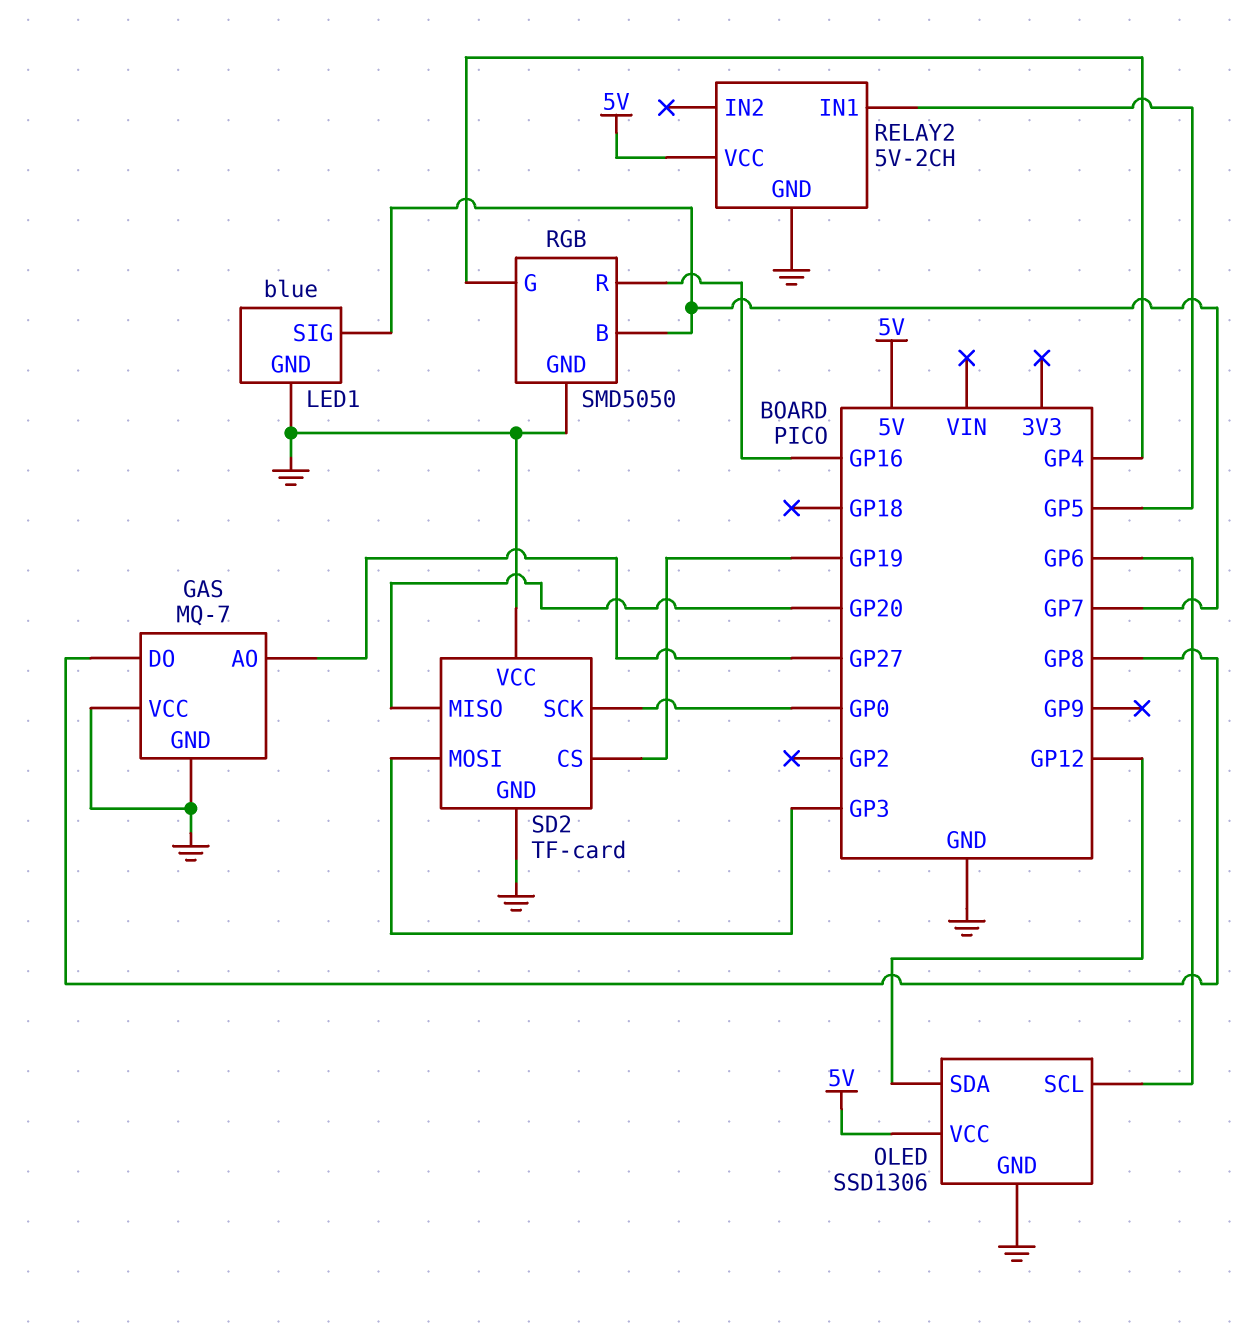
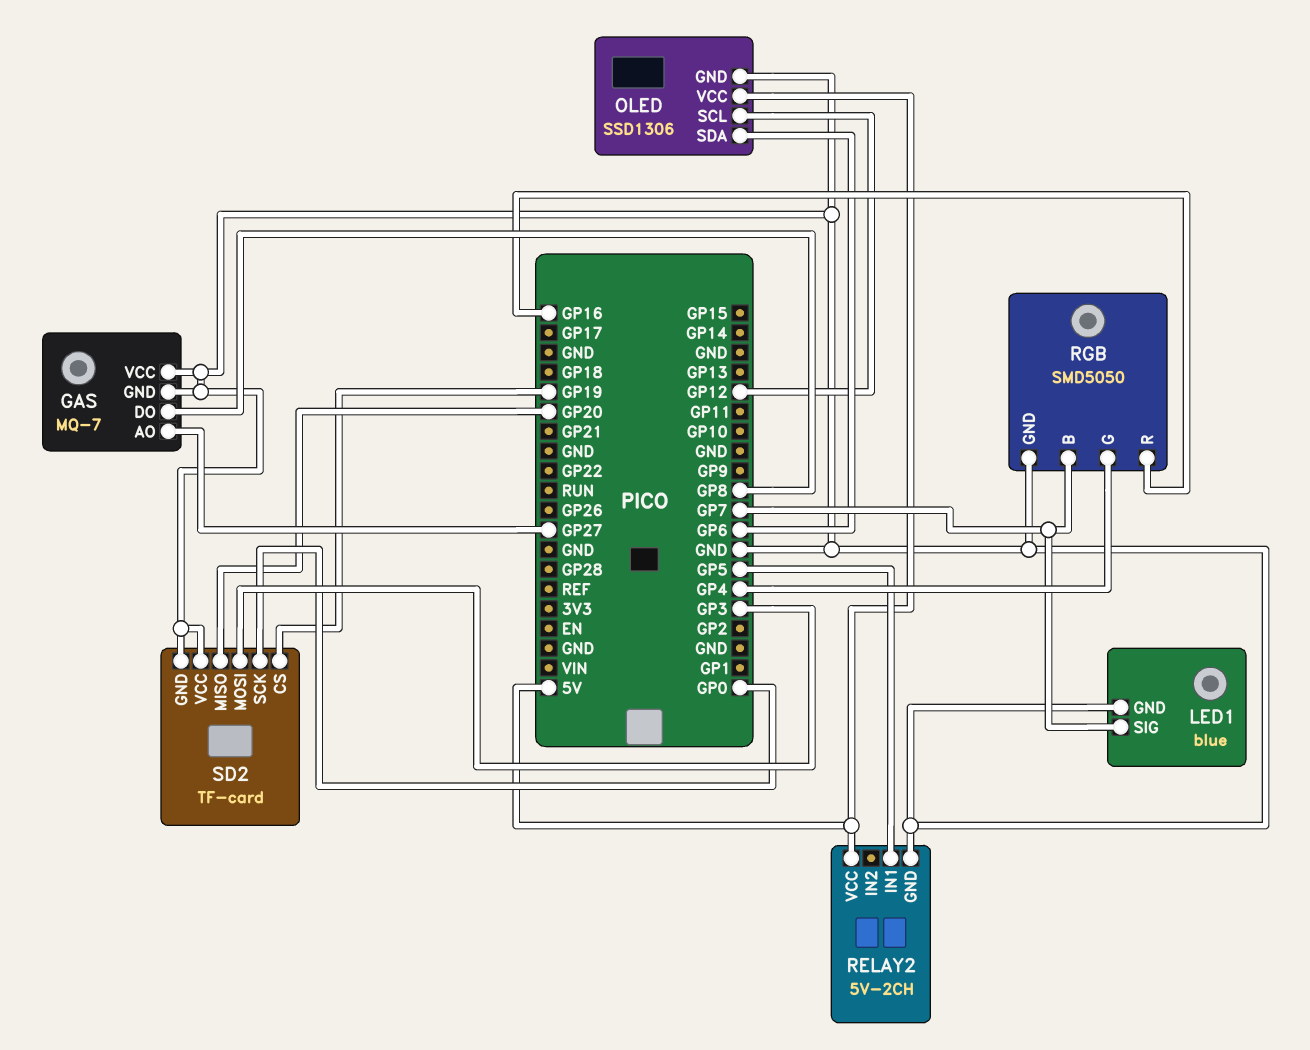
OLED pin SCL: GP6 -> GP12
OLED pin SDA: GP12 -> GP6

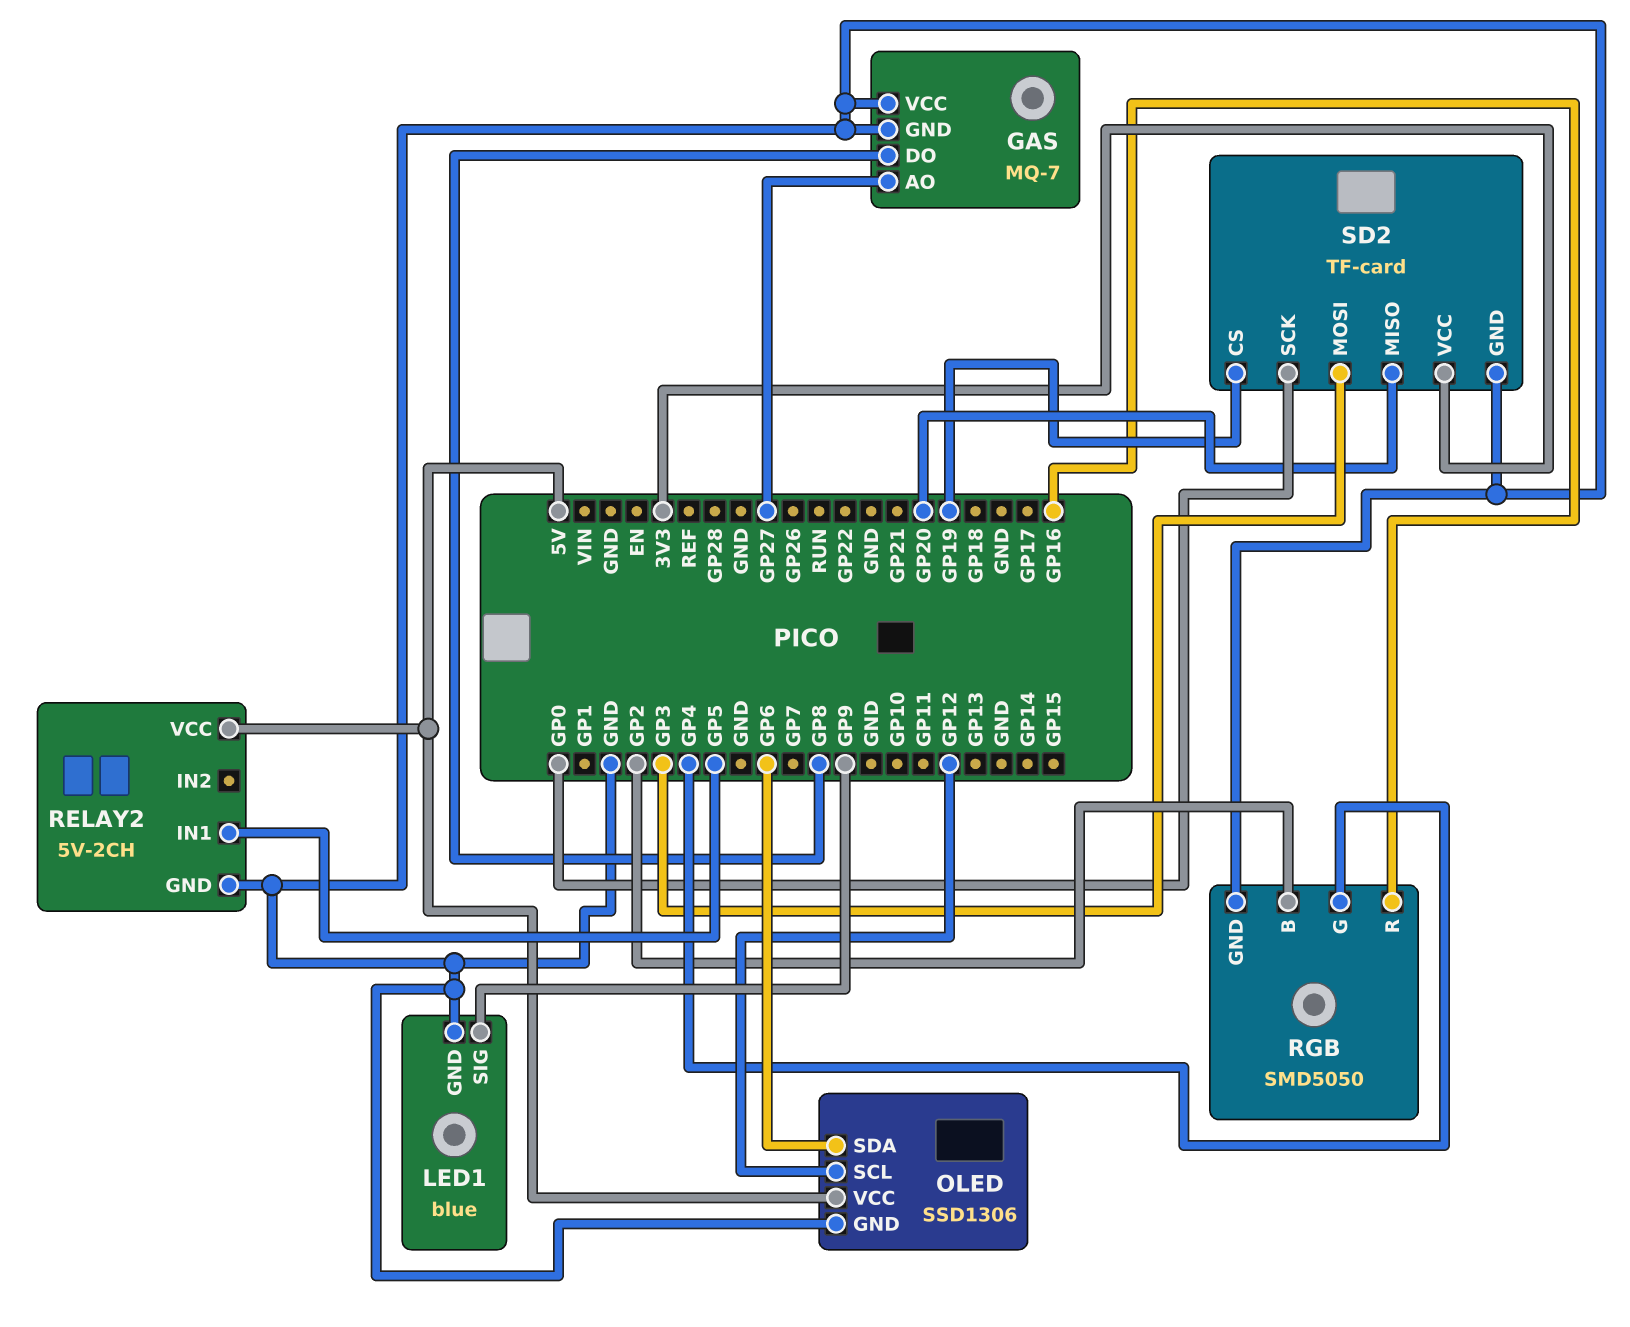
LED1 pin SIG: GP7 -> GP9
RGB pin B: GP7 -> GP2
SD2 pin VCC: GND -> 3V3

